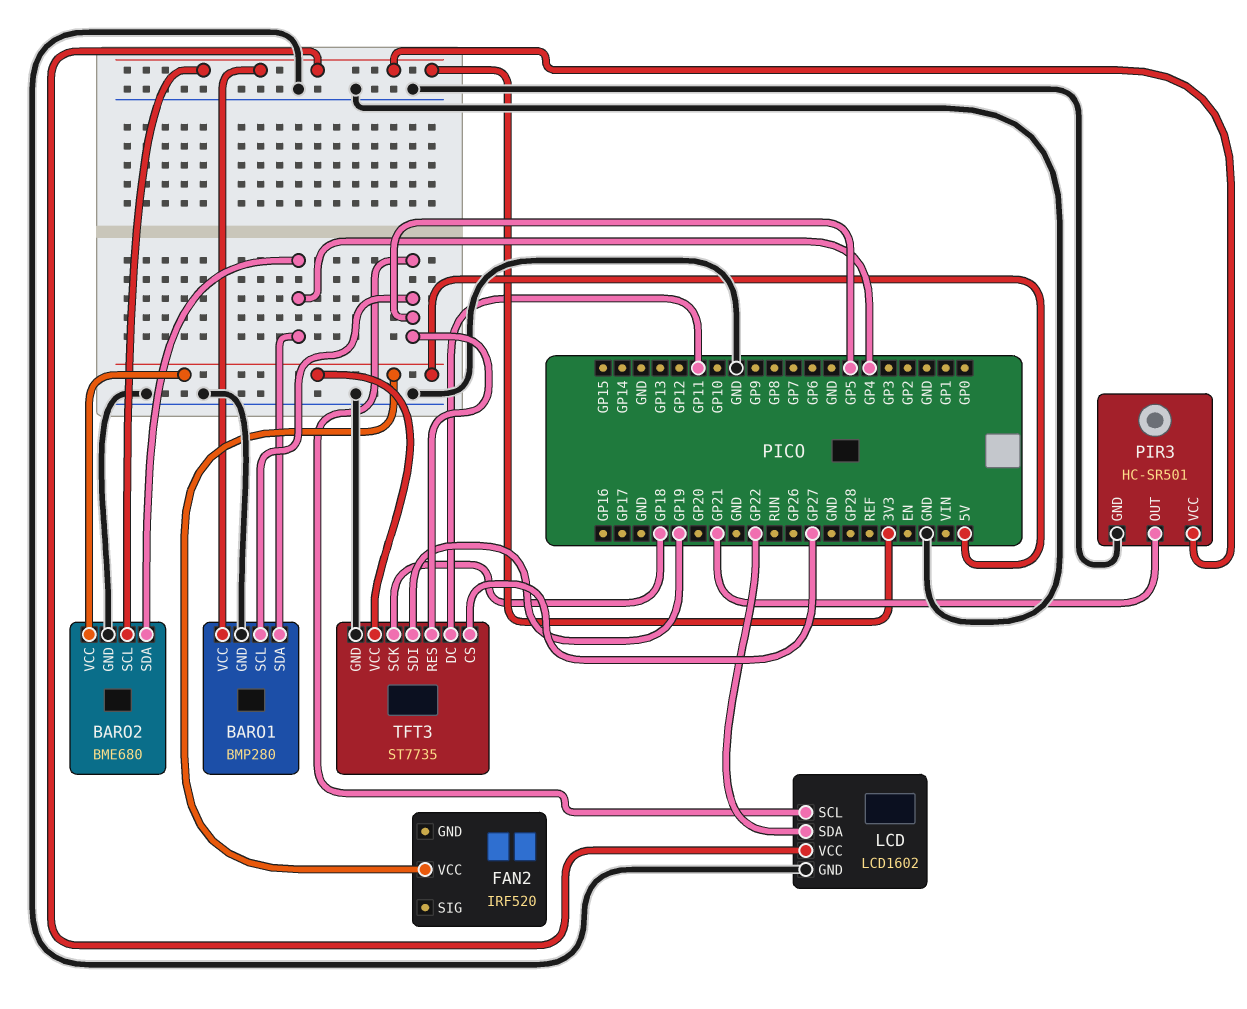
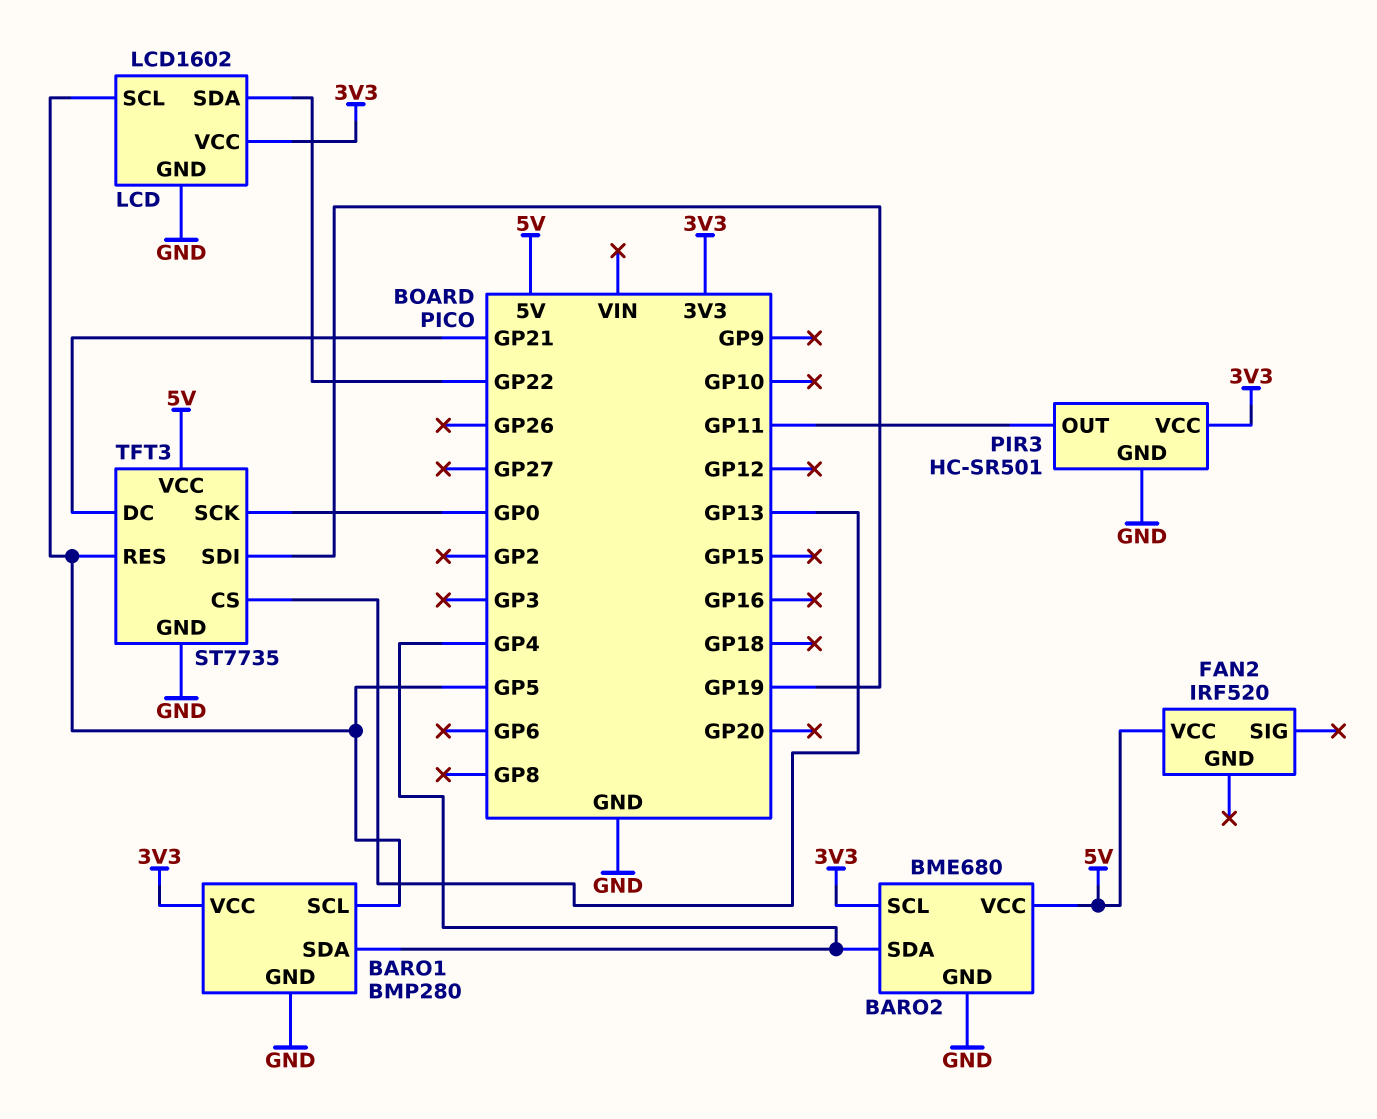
PIR3 pin OUT: GP21 -> GP11
TFT3 pin CS: GP27 -> GP13
TFT3 pin DC: GP11 -> GP21
TFT3 pin SCK: GP18 -> GP0

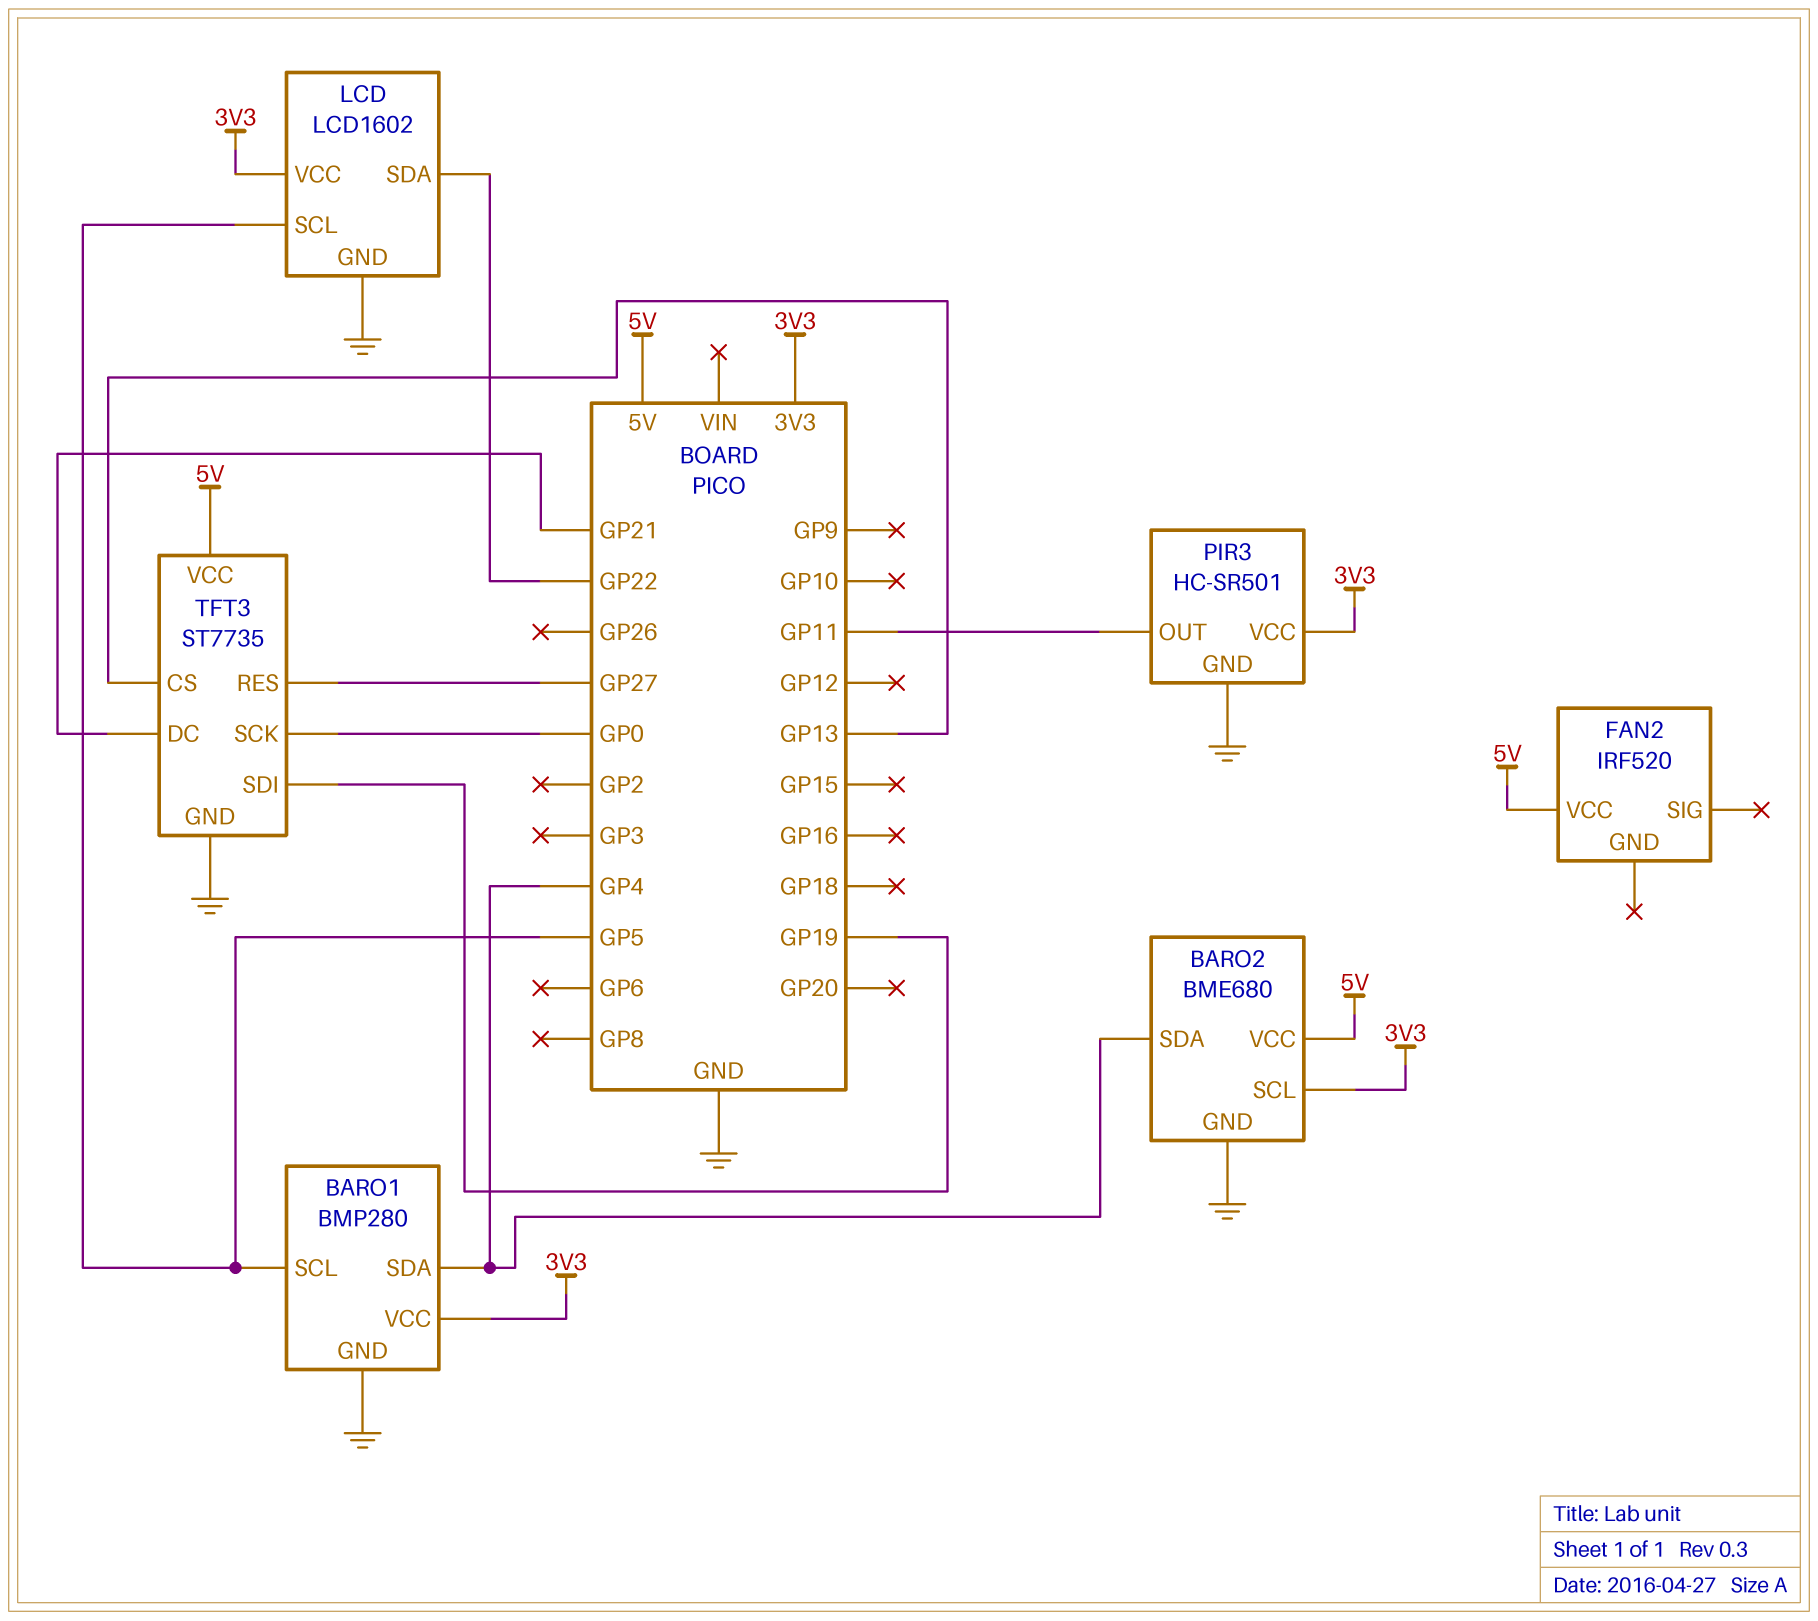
TFT3 pin RES: GP5 -> GP27

